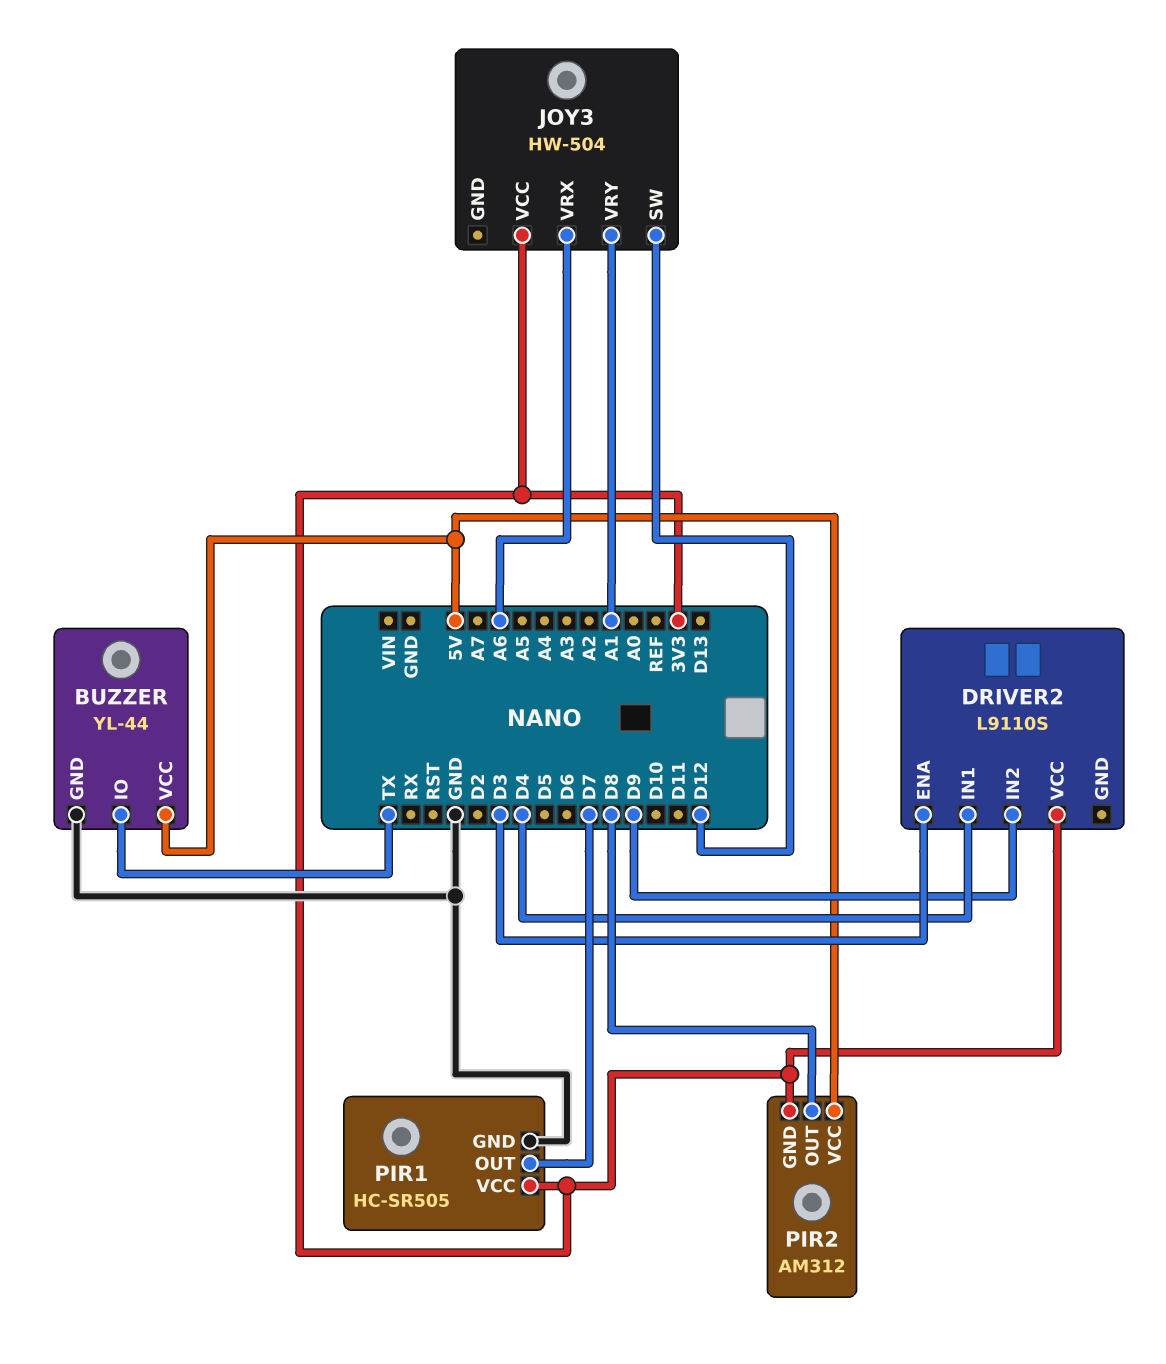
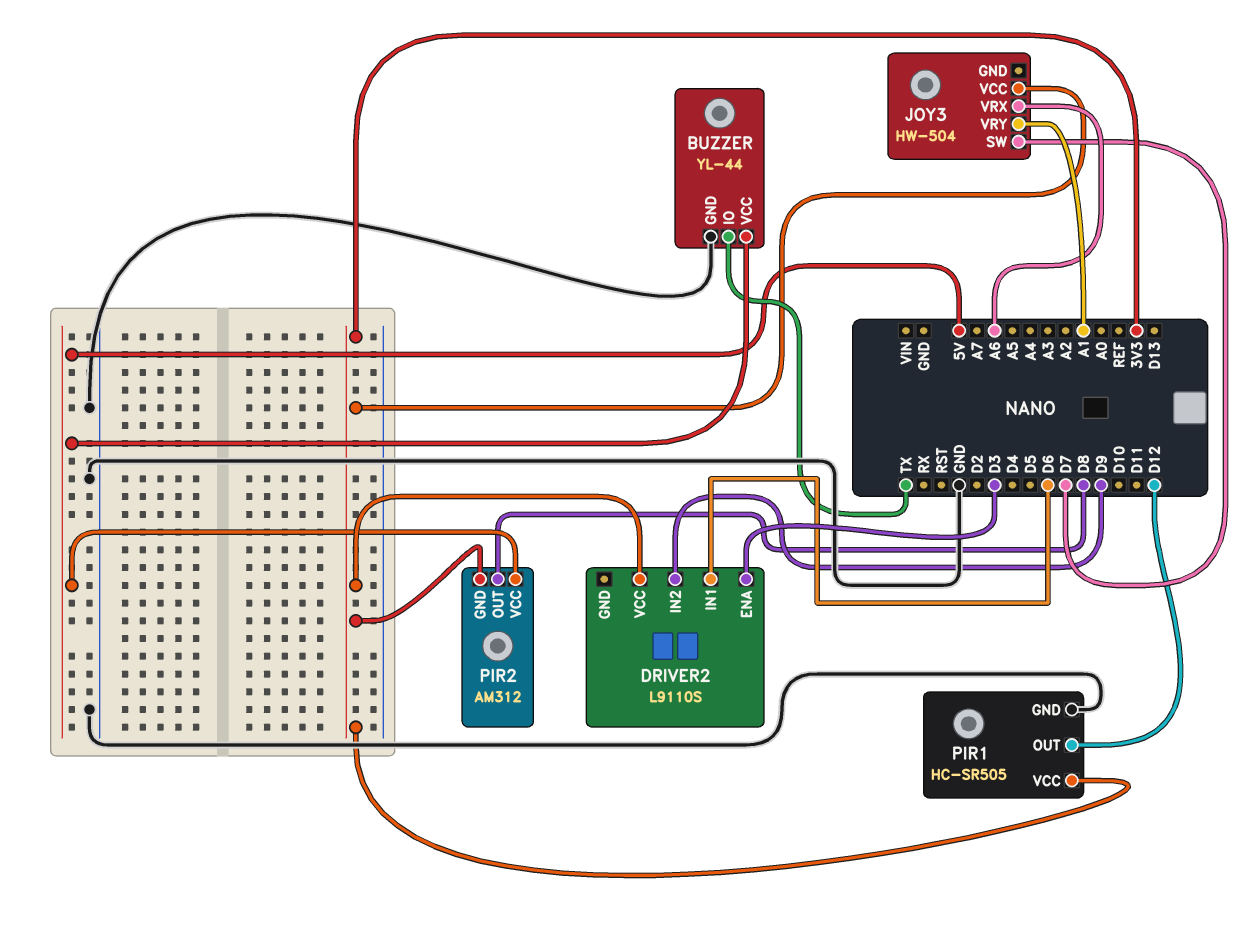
DRIVER2 pin IN1: D4 -> D6
JOY3 pin SW: D12 -> D7
PIR1 pin OUT: D7 -> D12

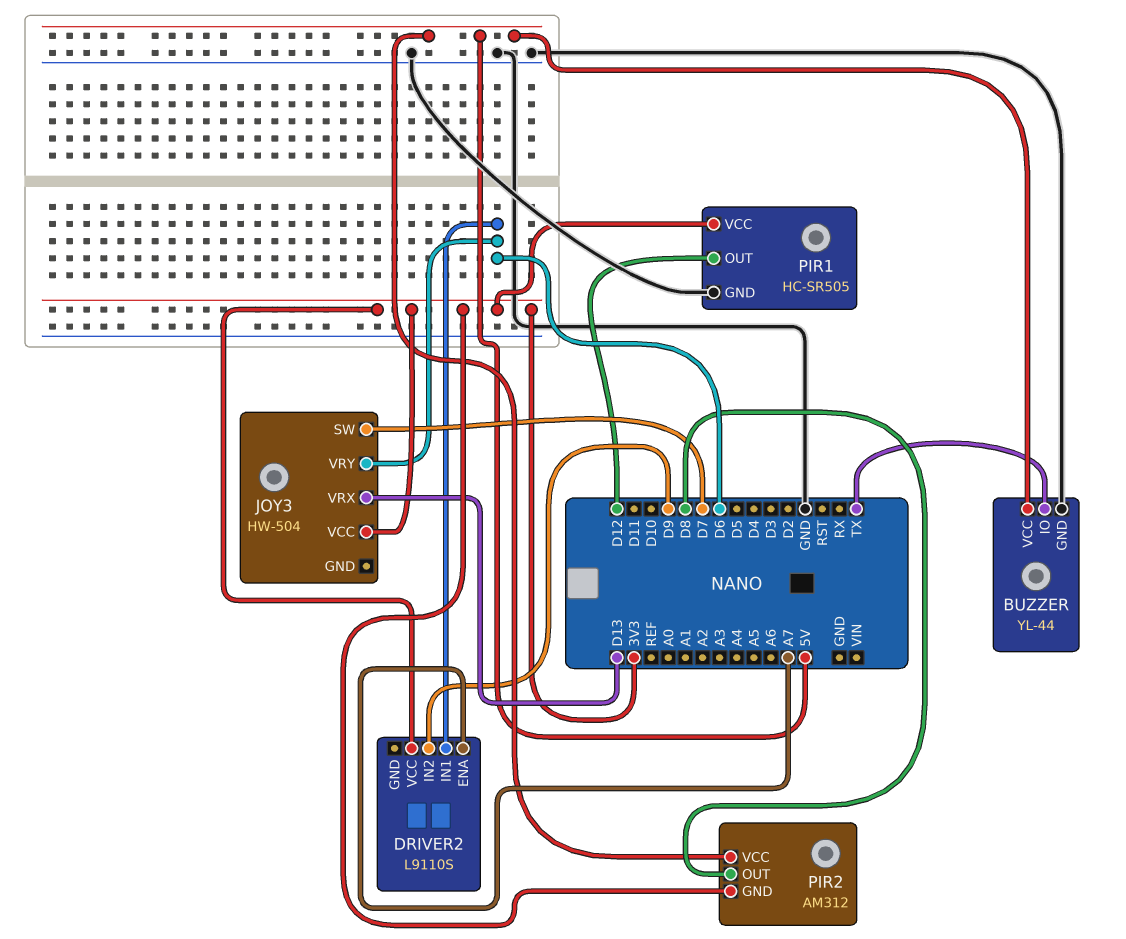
DRIVER2 pin ENA: D3 -> A7
JOY3 pin VRX: A6 -> D13
JOY3 pin VRY: A1 -> D6

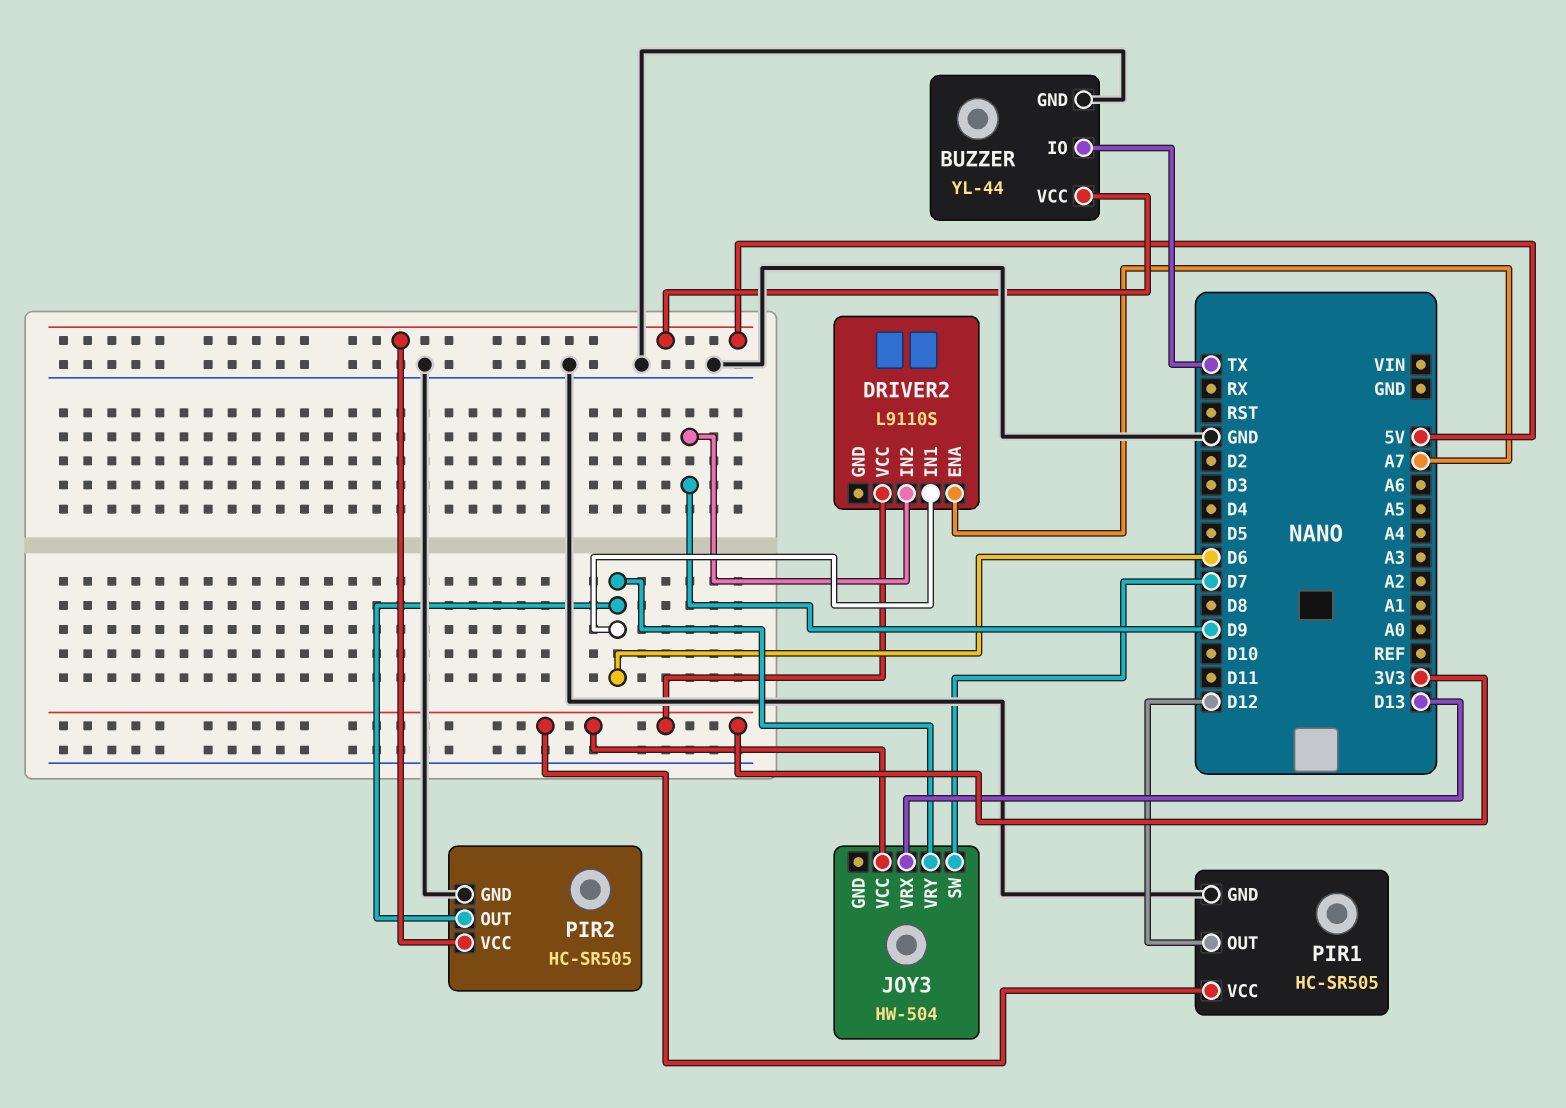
PIR2: AM312 -> HC-SR505
PIR2 pin GND: 3V3 -> GND
PIR2 pin OUT: D8 -> D6

